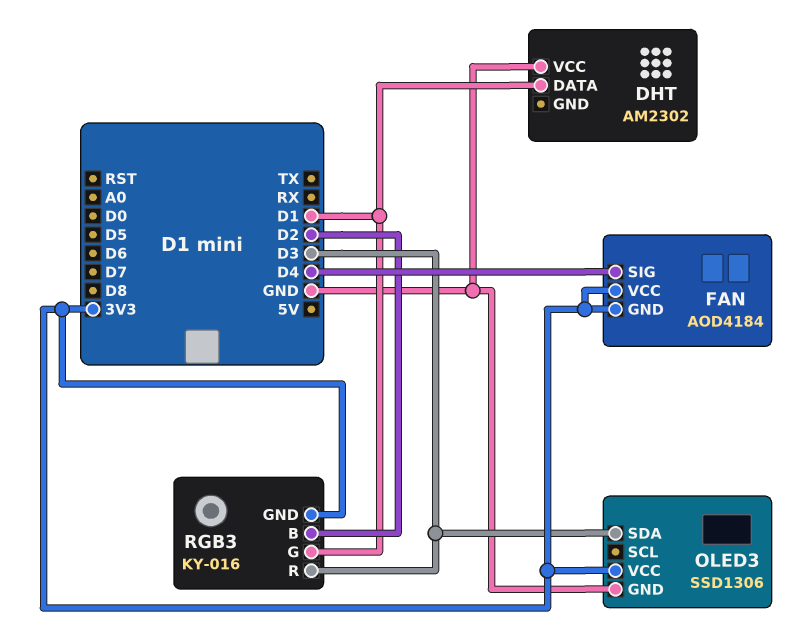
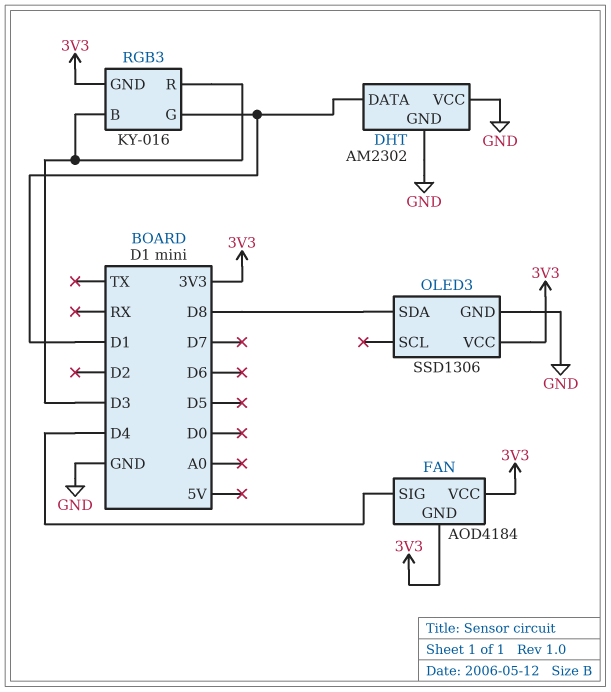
DHT pin GND: none -> GND
OLED3 pin SDA: D3 -> D8
RGB3 pin B: D2 -> D3

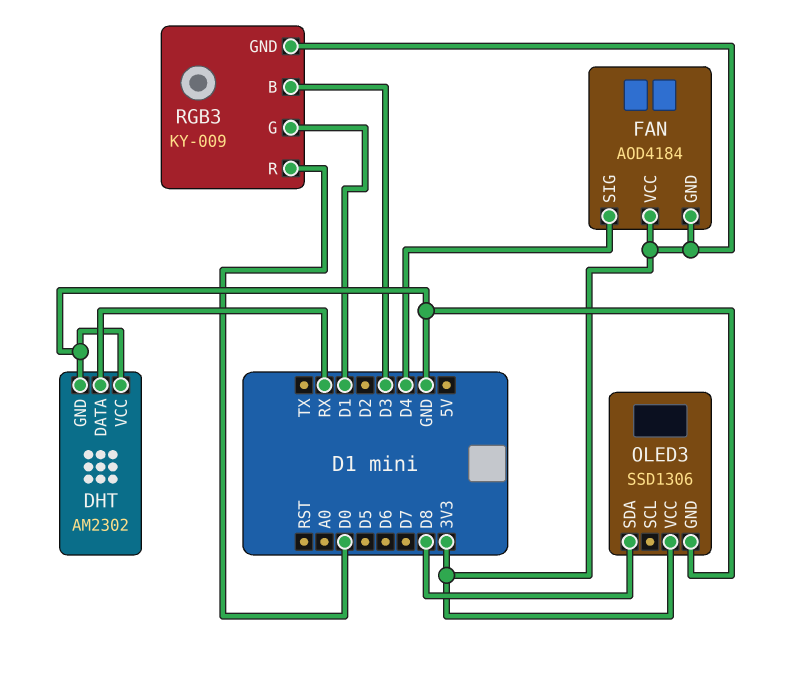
DHT pin DATA: D1 -> RX
RGB3: KY-016 -> KY-009
RGB3 pin R: D3 -> D0

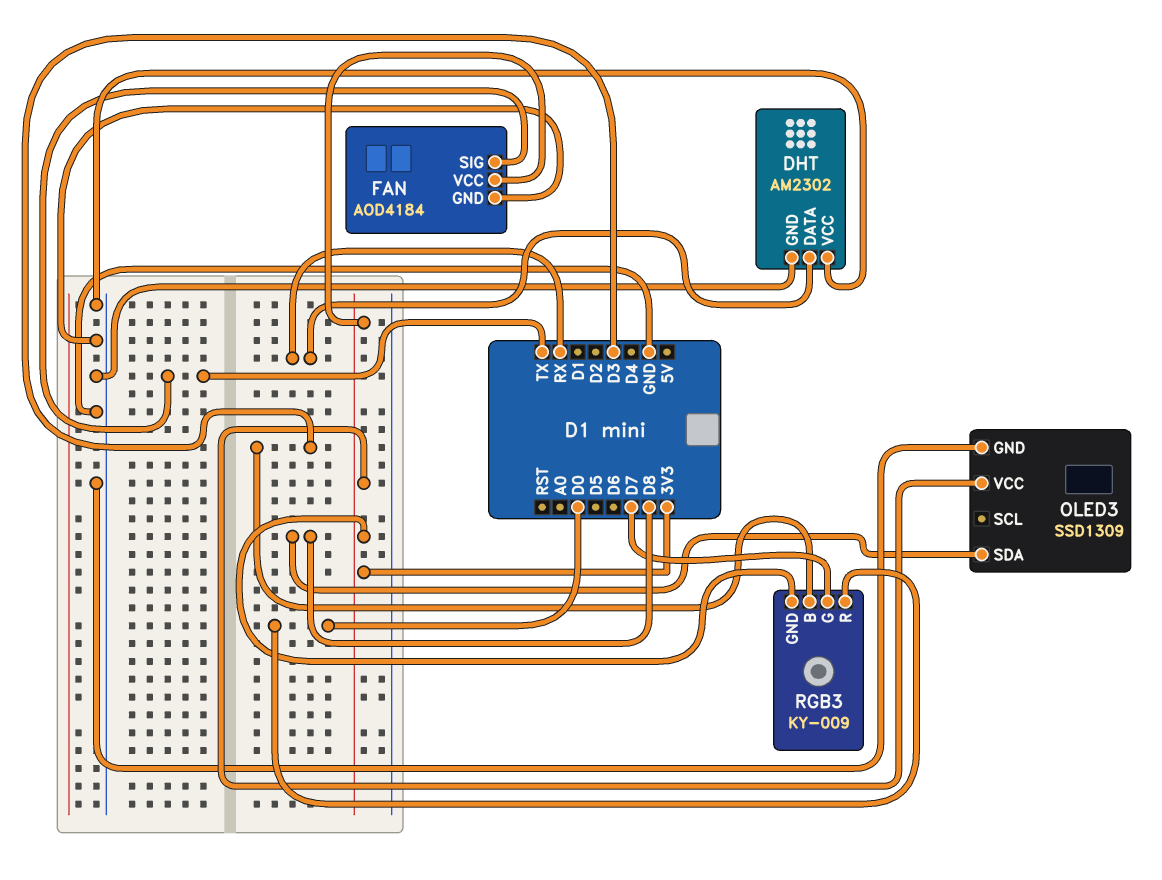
FAN pin GND: 3V3 -> GND
FAN pin SIG: D4 -> TX
OLED3: SSD1306 -> SSD1309
RGB3 pin G: D1 -> D7

